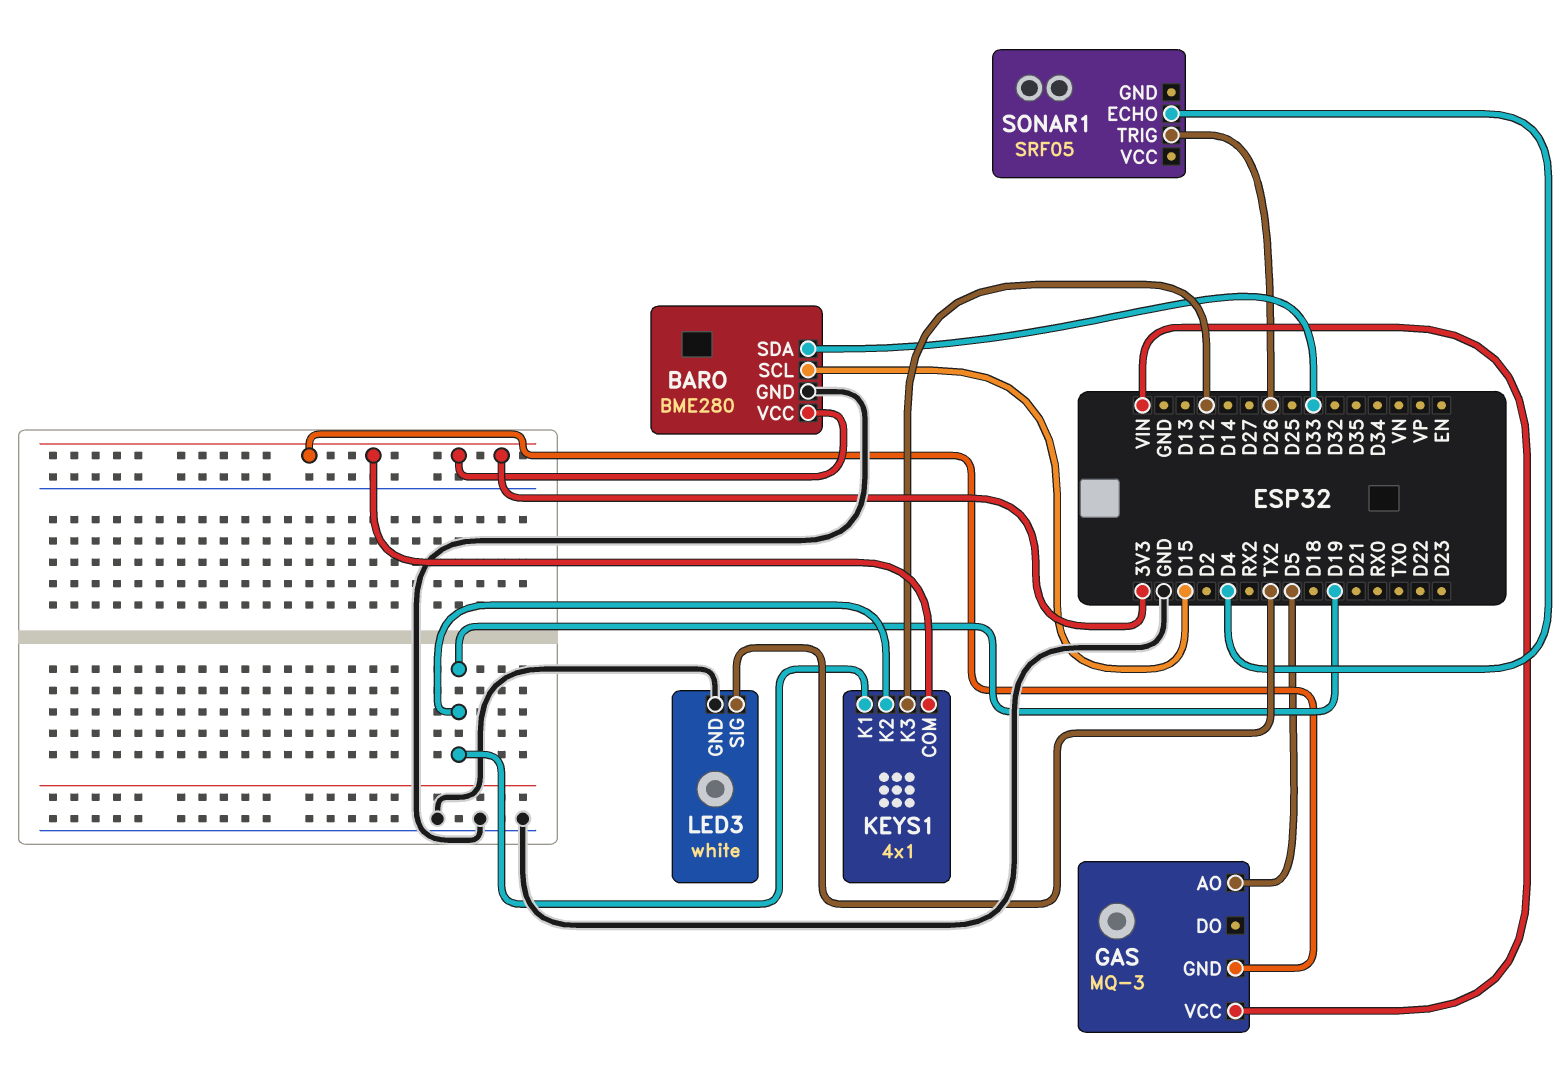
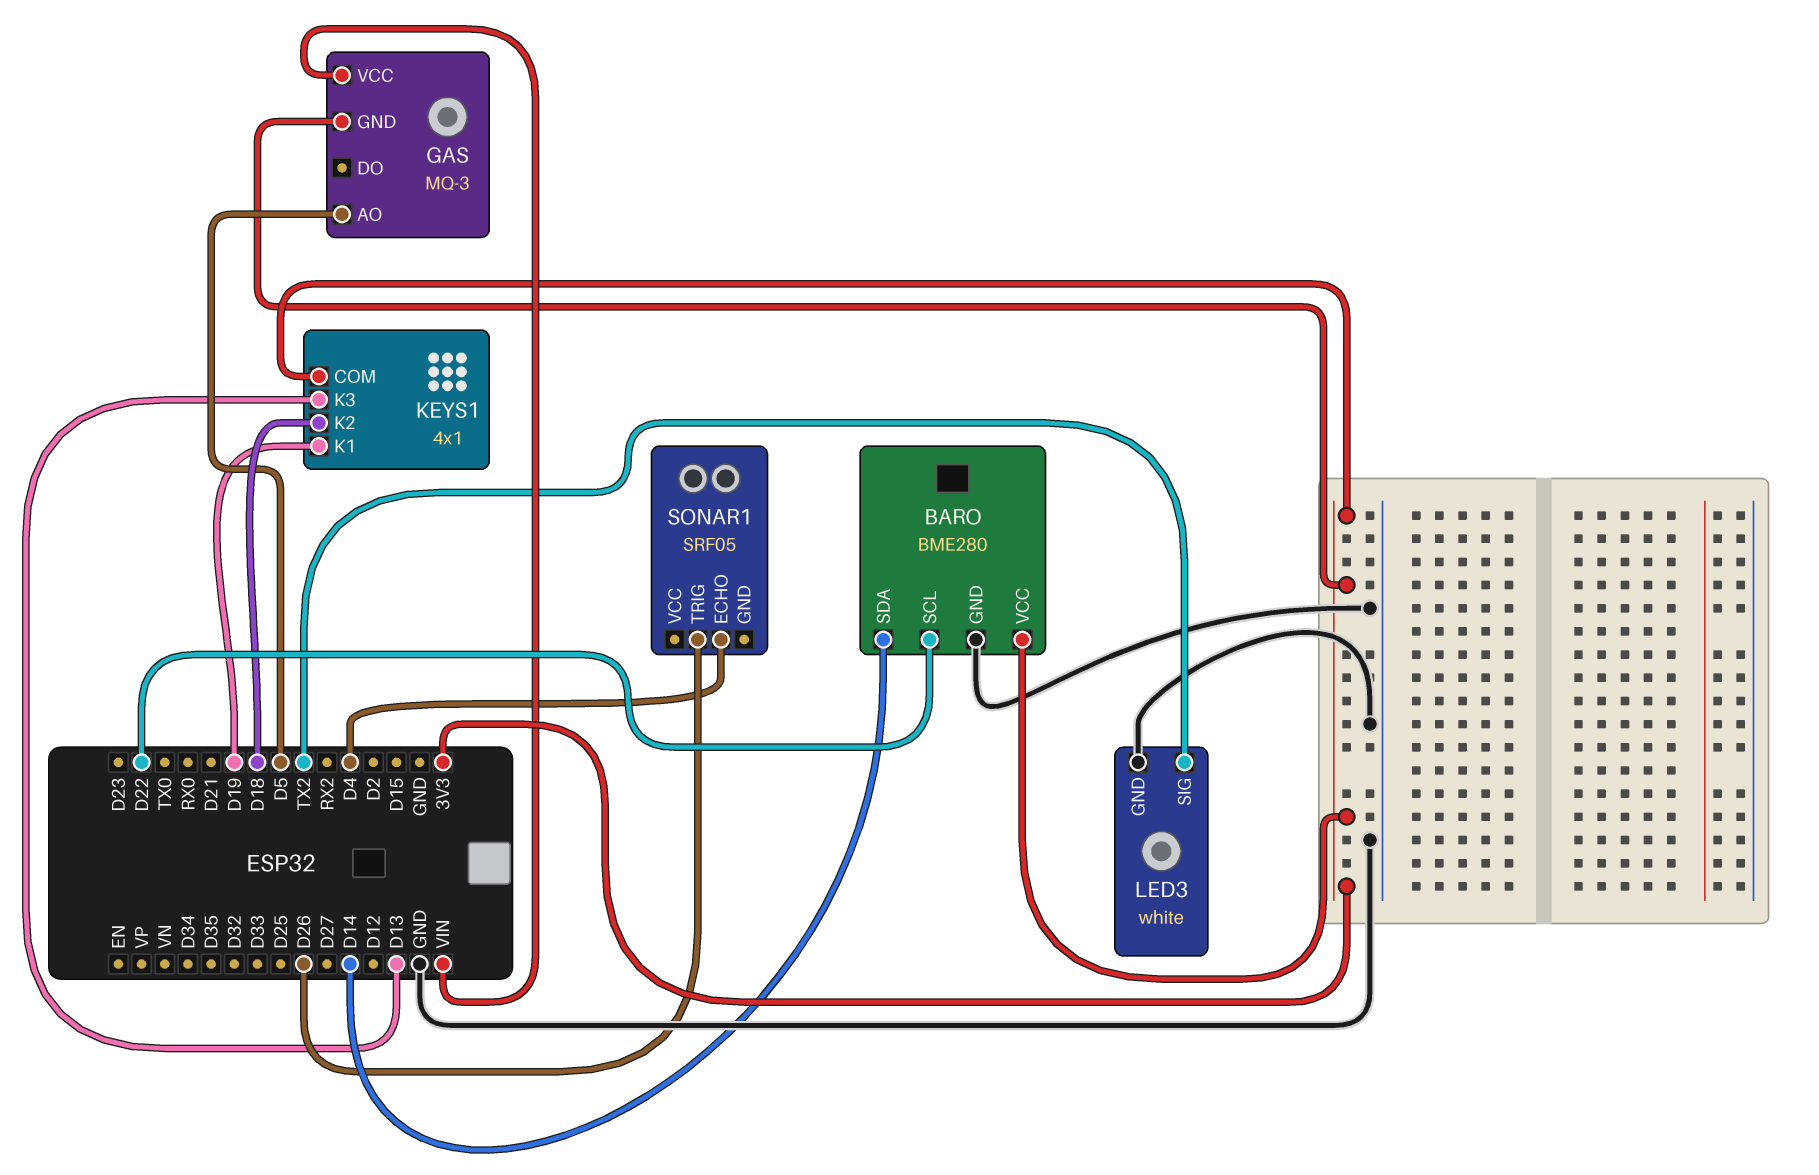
BARO pin SCL: D15 -> D22
BARO pin SDA: D33 -> D14
KEYS1 pin K2: D19 -> D18
KEYS1 pin K3: D12 -> D13

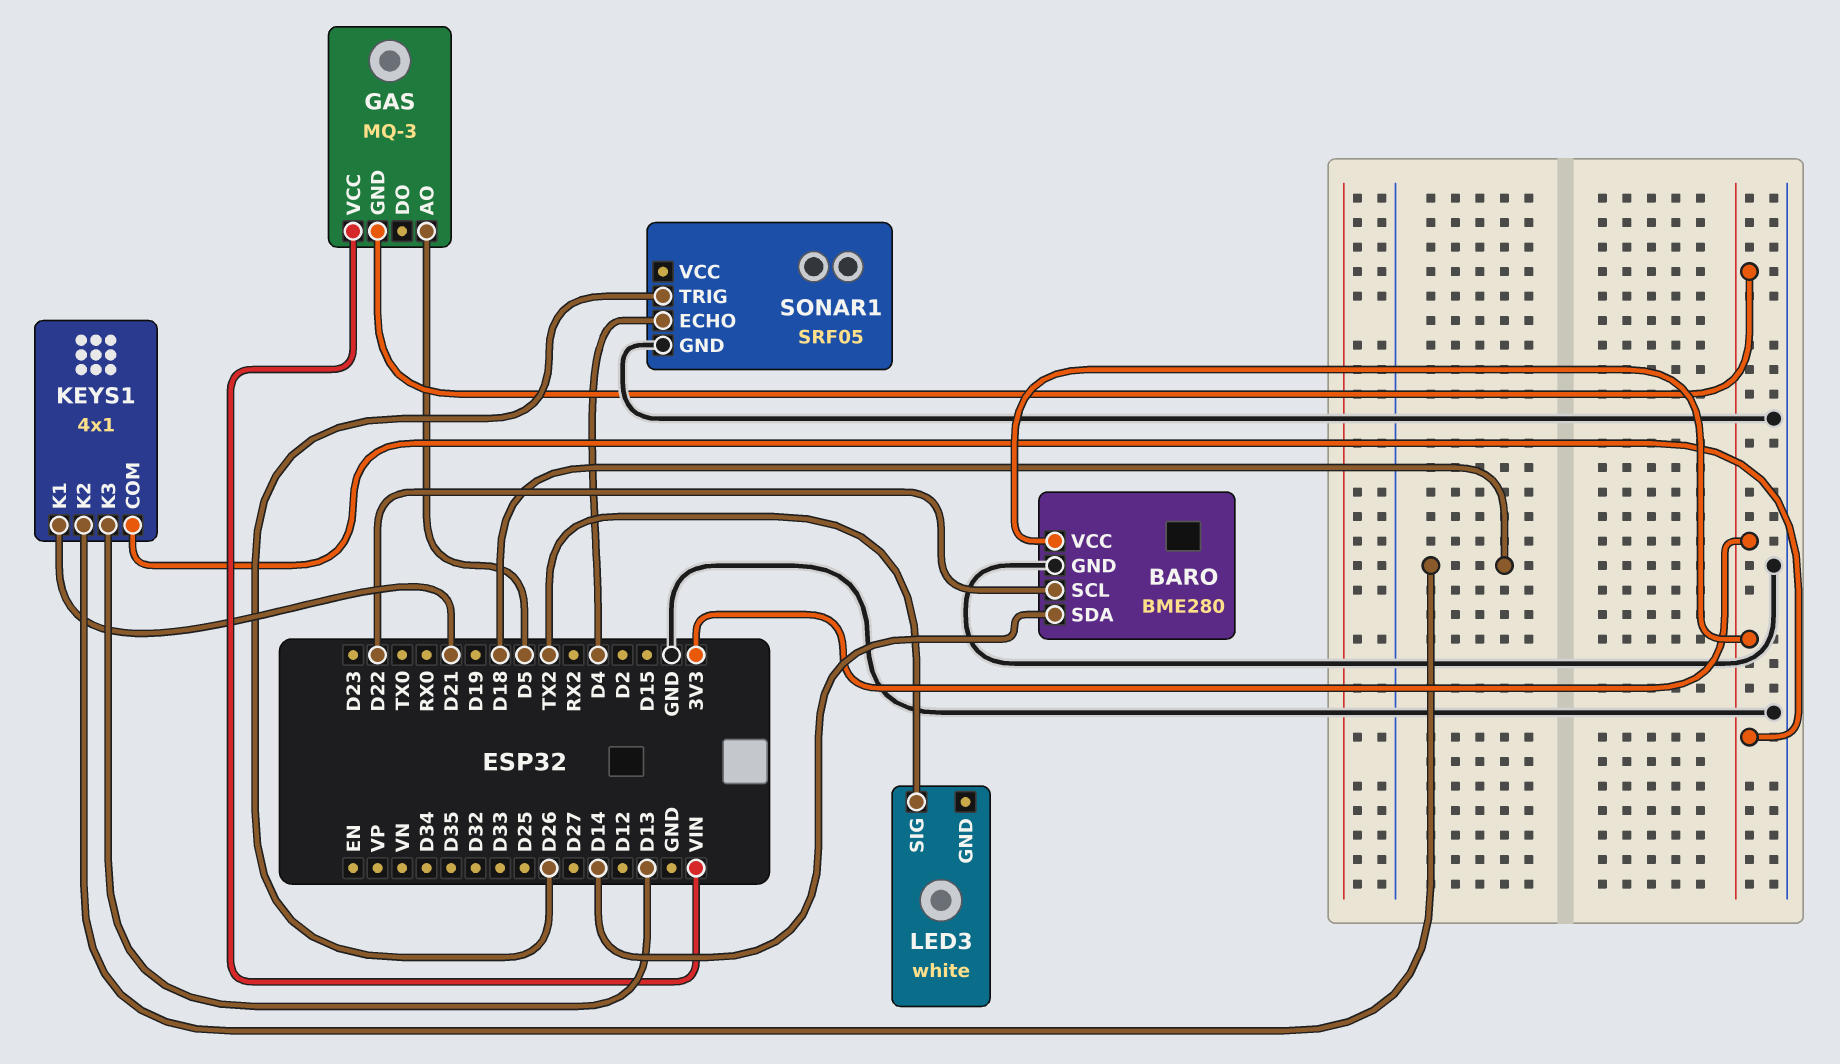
KEYS1 pin K1: D19 -> D21
LED3 pin GND: GND -> none
SONAR1 pin GND: none -> GND

